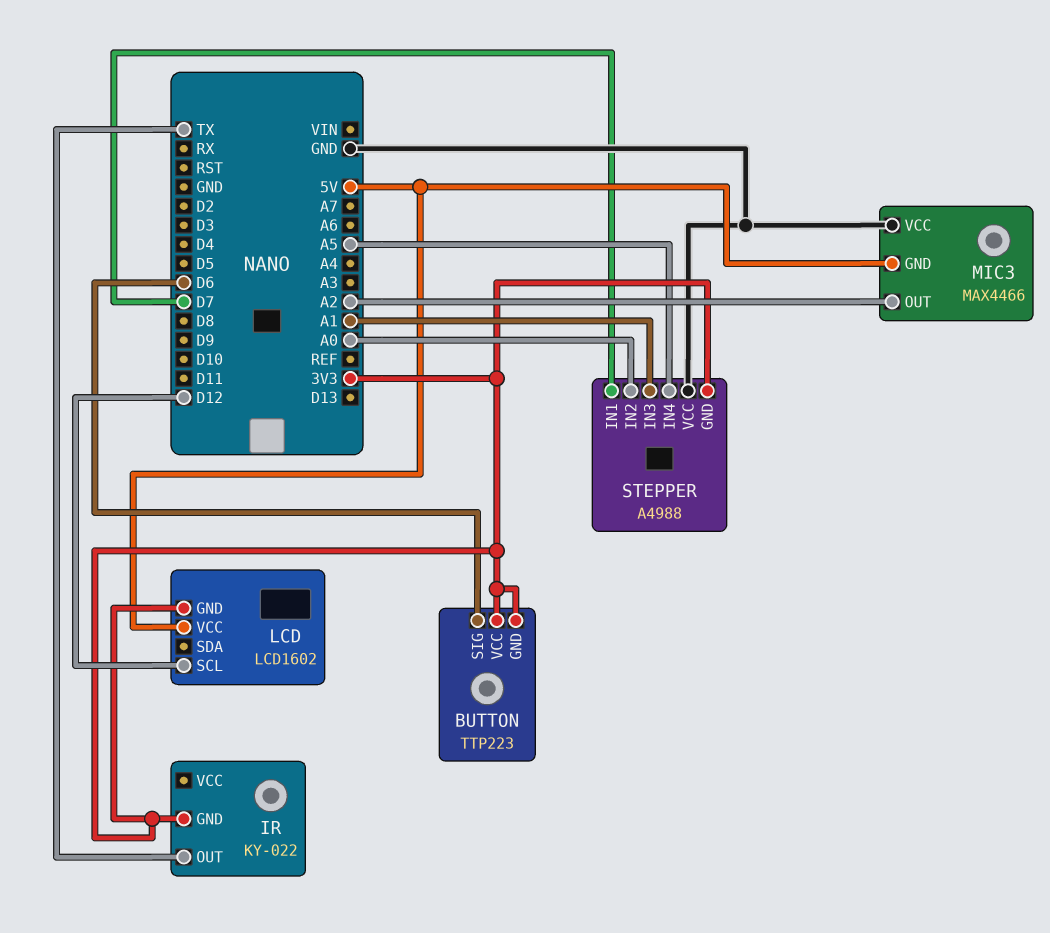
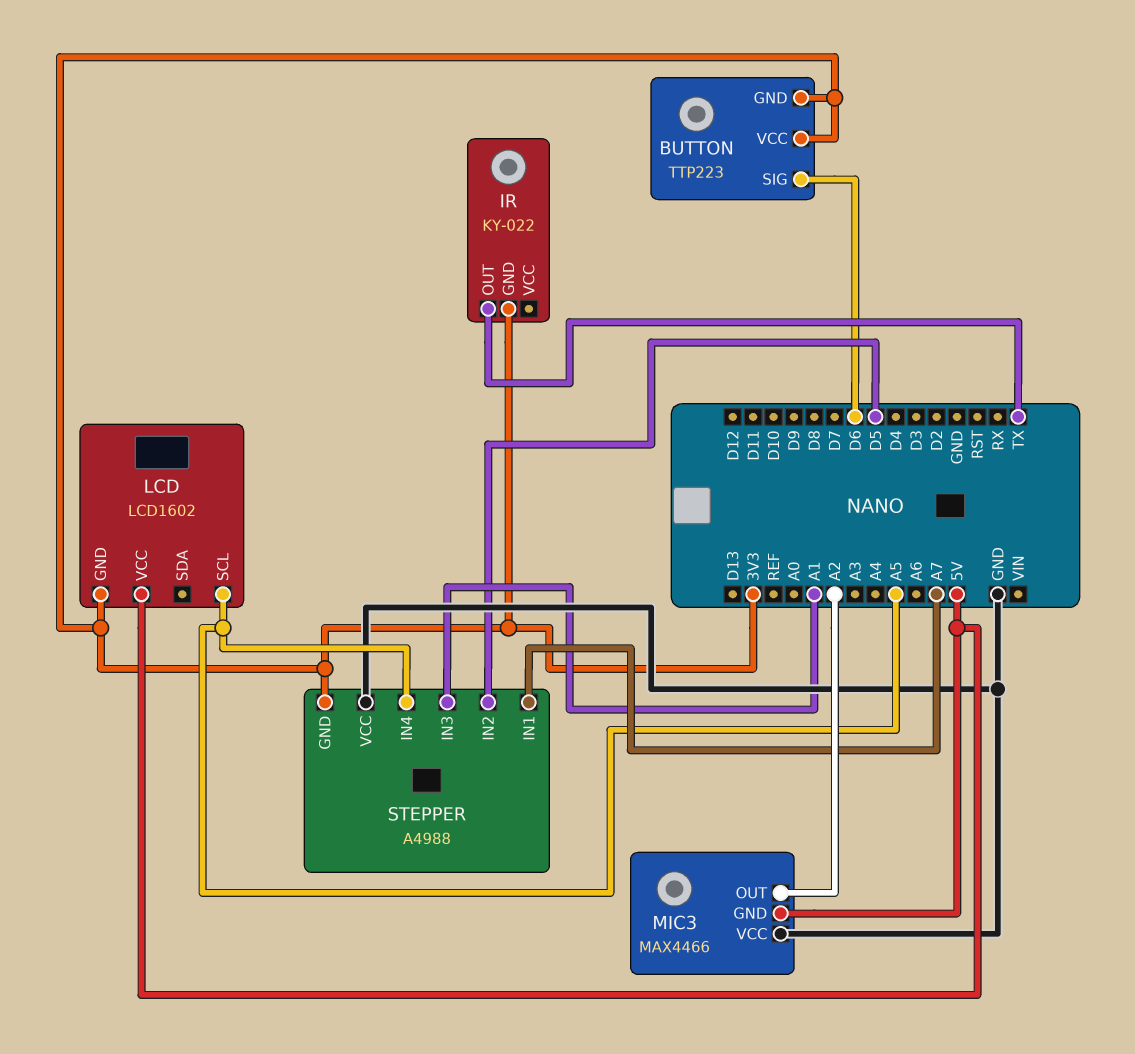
LCD pin SCL: D12 -> A5
STEPPER pin IN1: D7 -> A7
STEPPER pin IN2: A0 -> D5

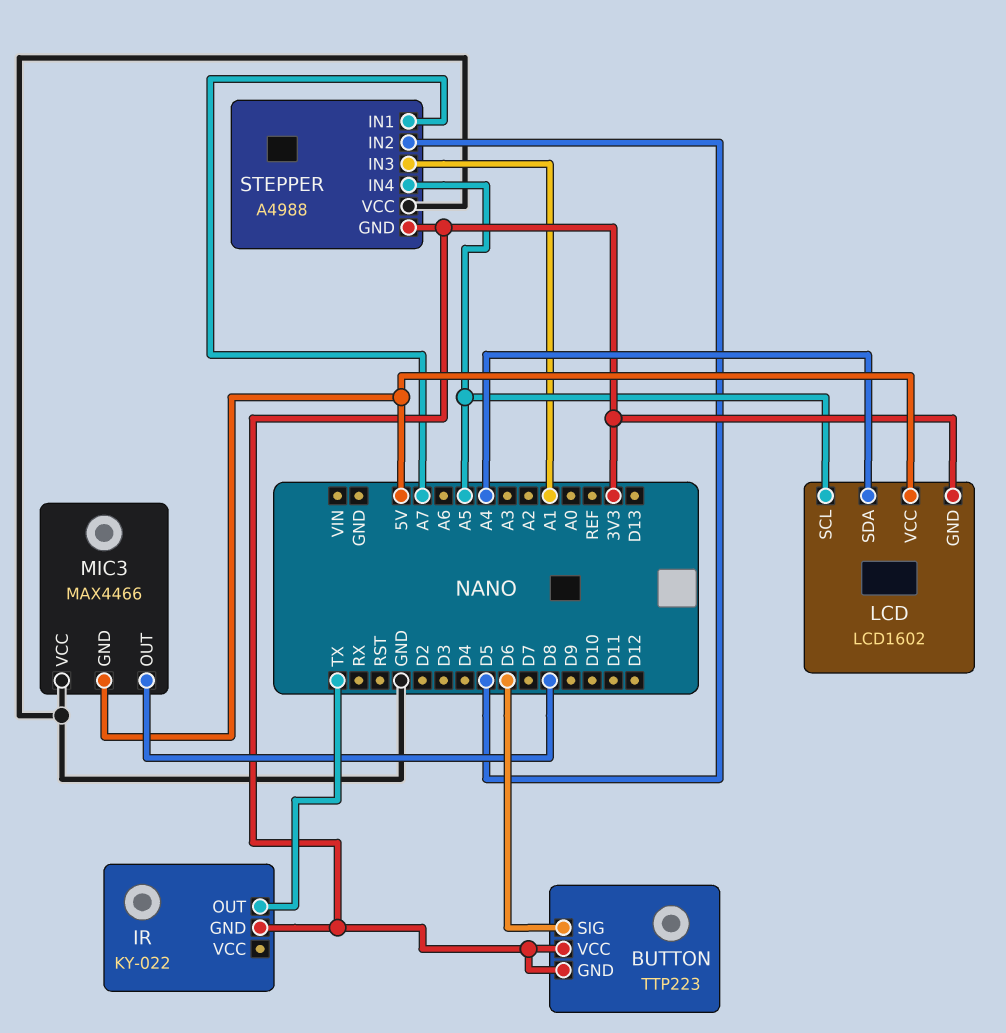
LCD pin SDA: none -> A4
MIC3 pin OUT: A2 -> D8

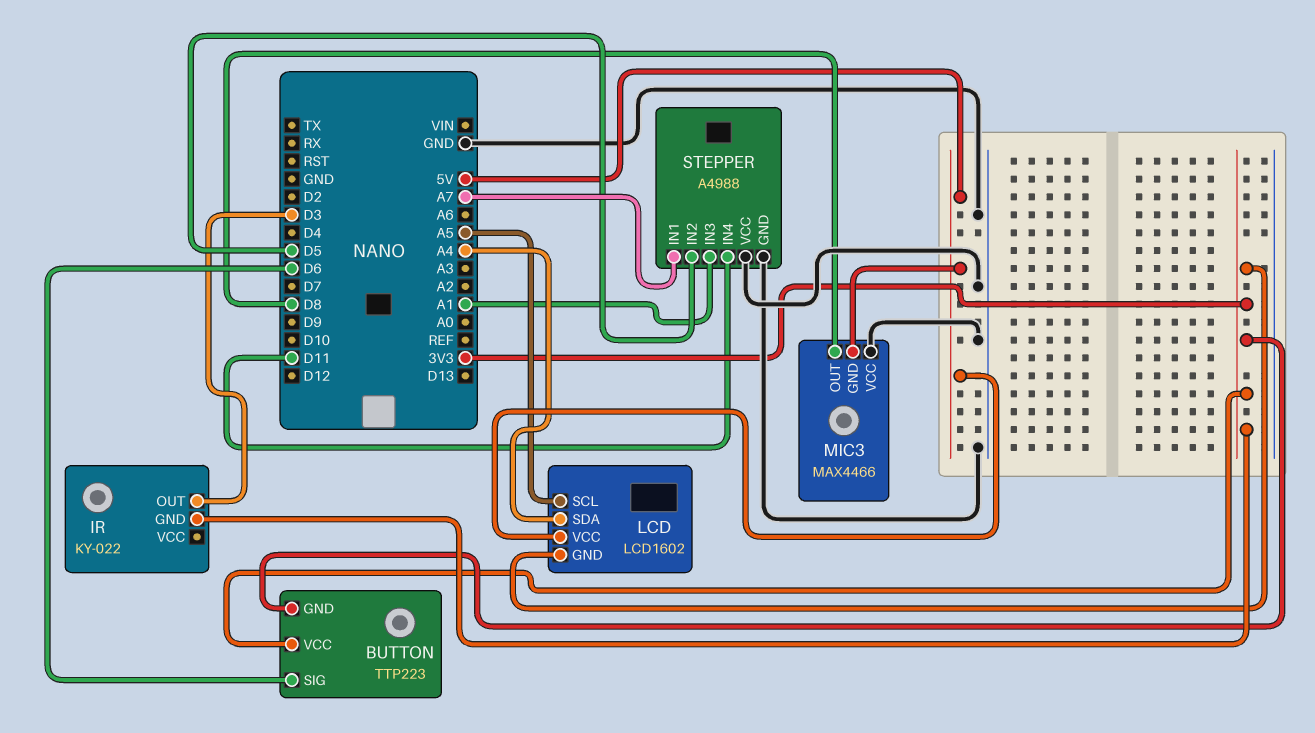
IR pin OUT: TX -> D3
STEPPER pin GND: 3V3 -> GND
STEPPER pin IN4: A5 -> D11

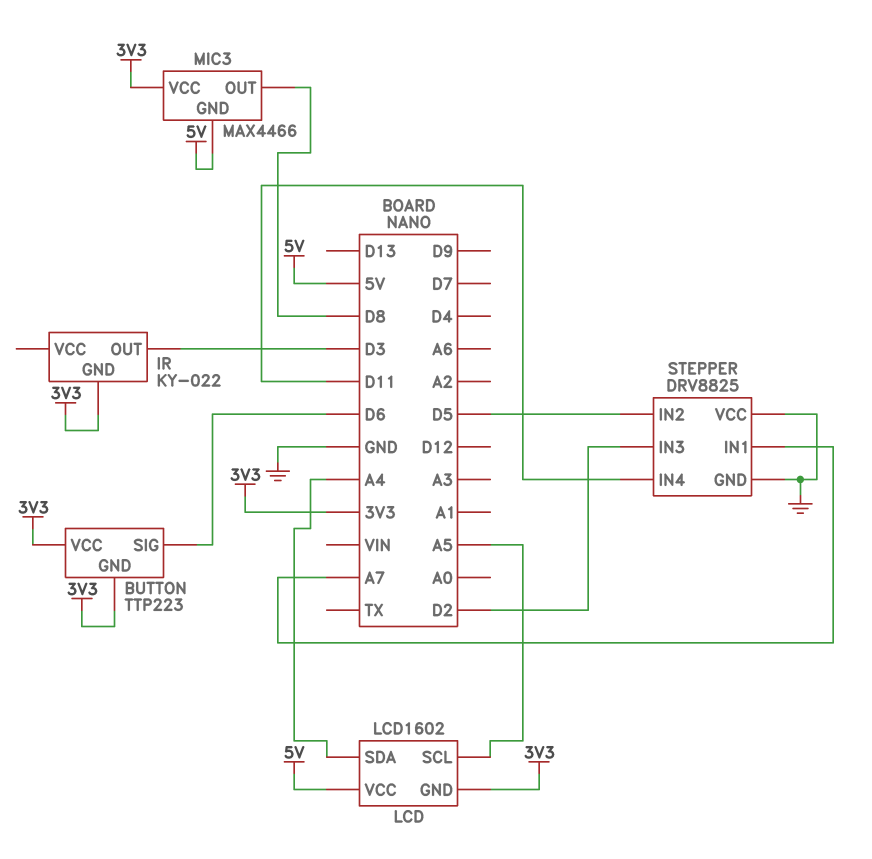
MIC3 pin VCC: GND -> 3V3
STEPPER: A4988 -> DRV8825
STEPPER pin IN3: A1 -> D2

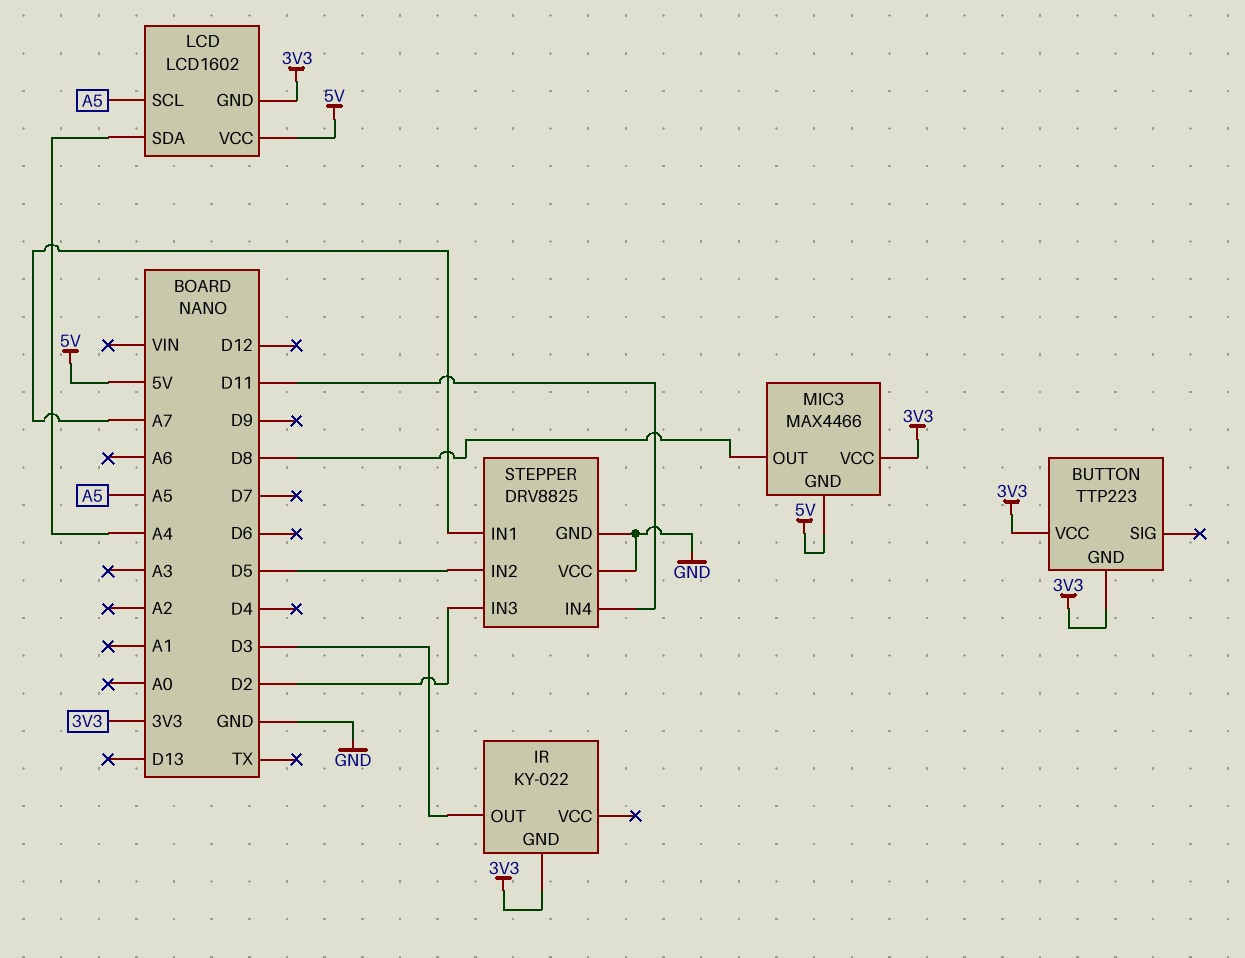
BUTTON pin SIG: D6 -> none

